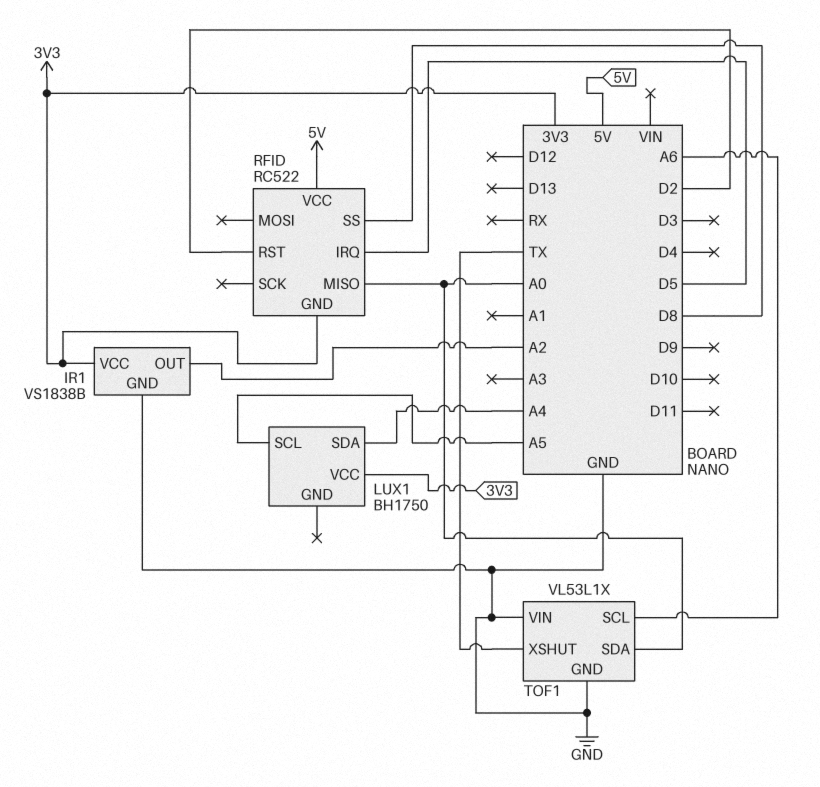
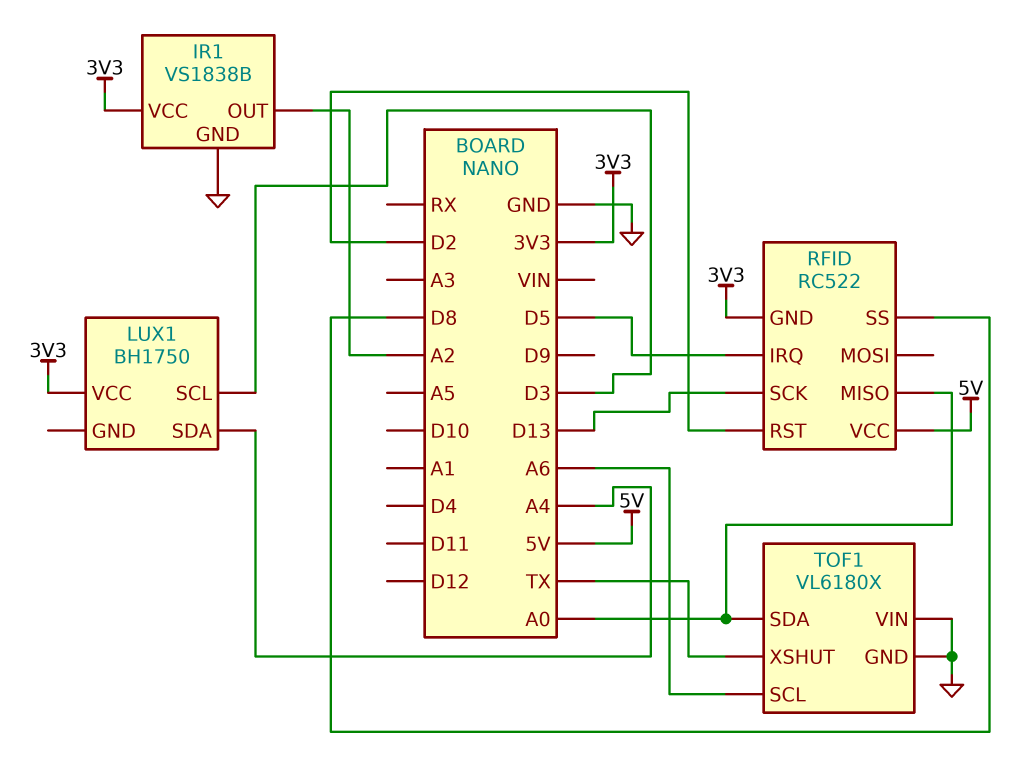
LUX1 pin SCL: A5 -> D3
RFID pin SCK: none -> D13
TOF1: VL53L1X -> VL6180X

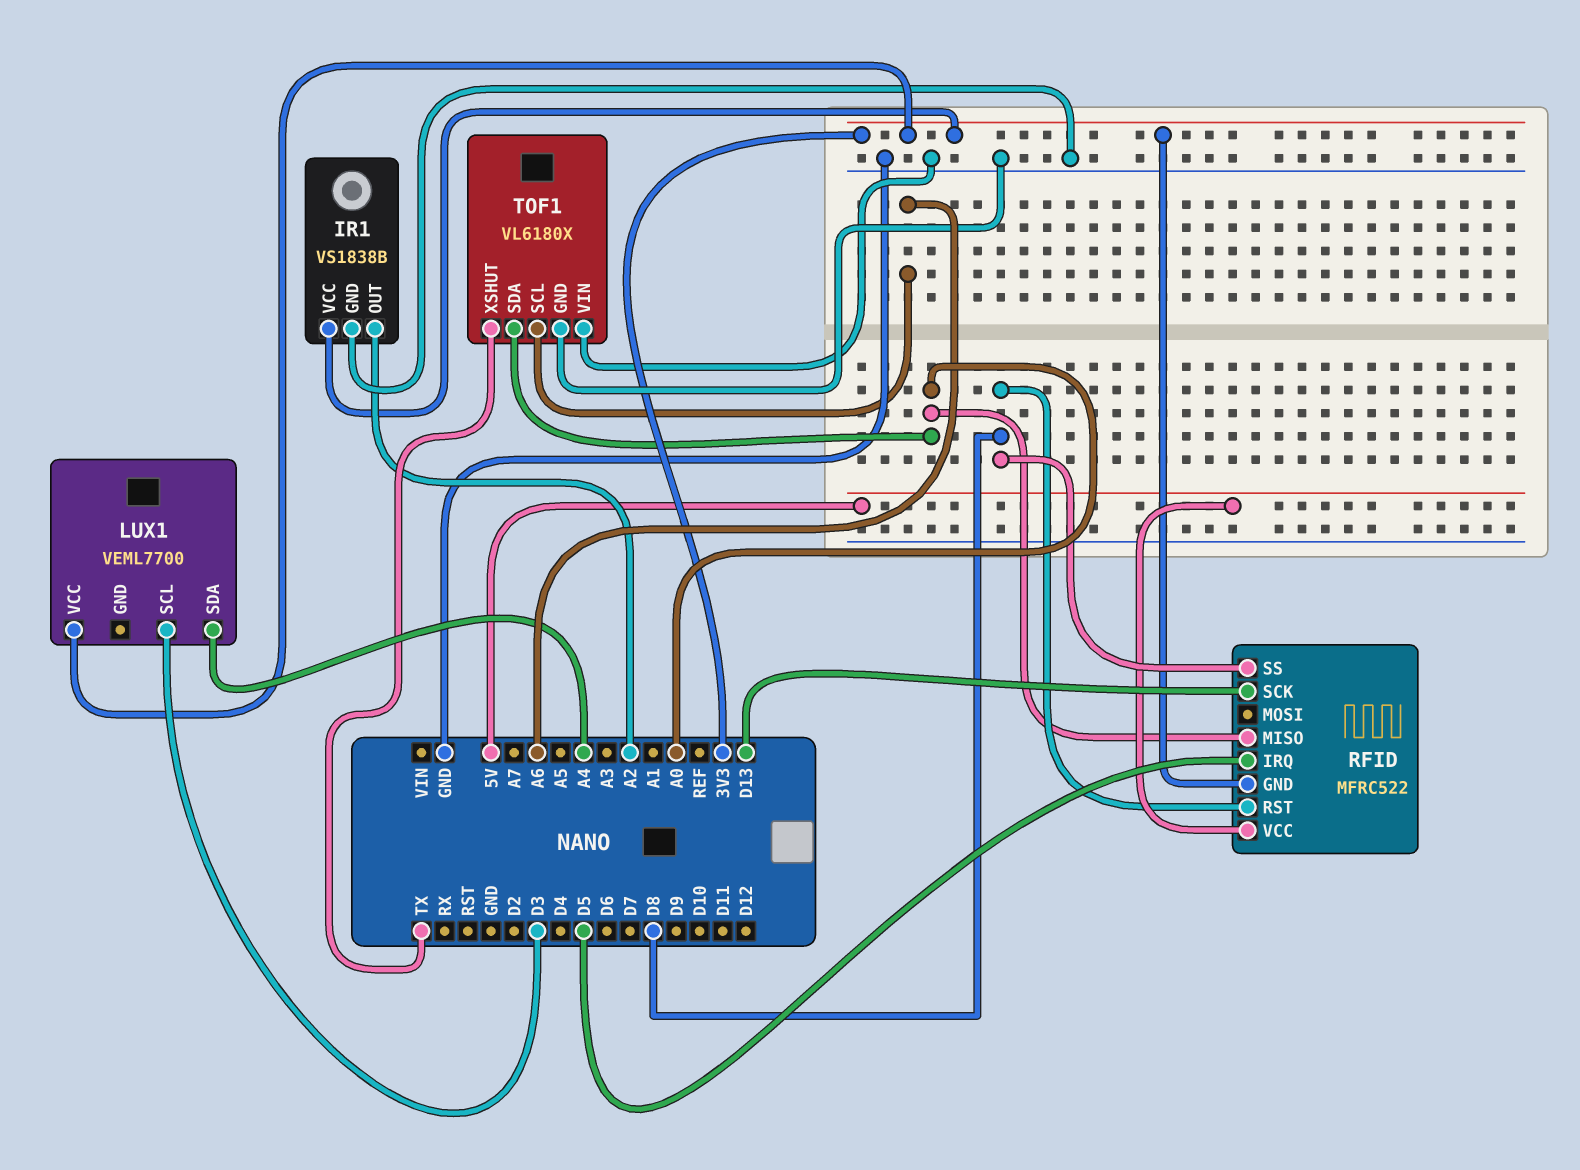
LUX1: BH1750 -> VEML7700
RFID: RC522 -> MFRC522
RFID pin RST: D2 -> D8

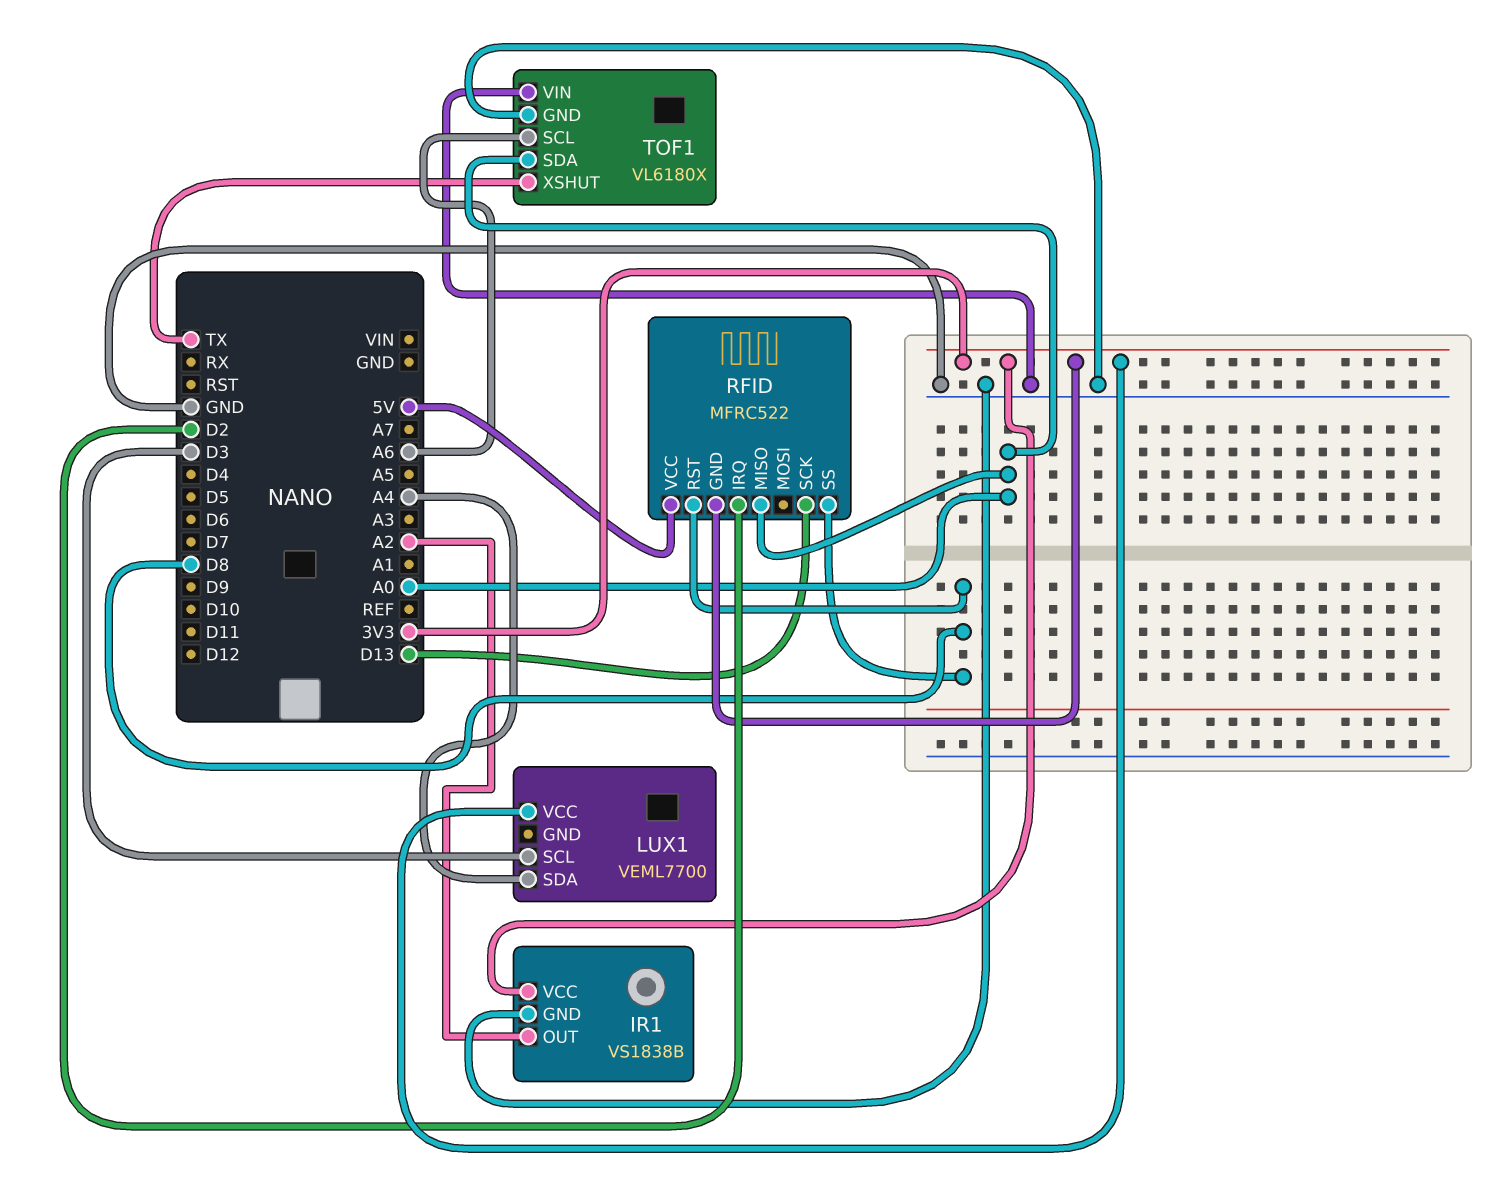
RFID pin IRQ: D5 -> D2

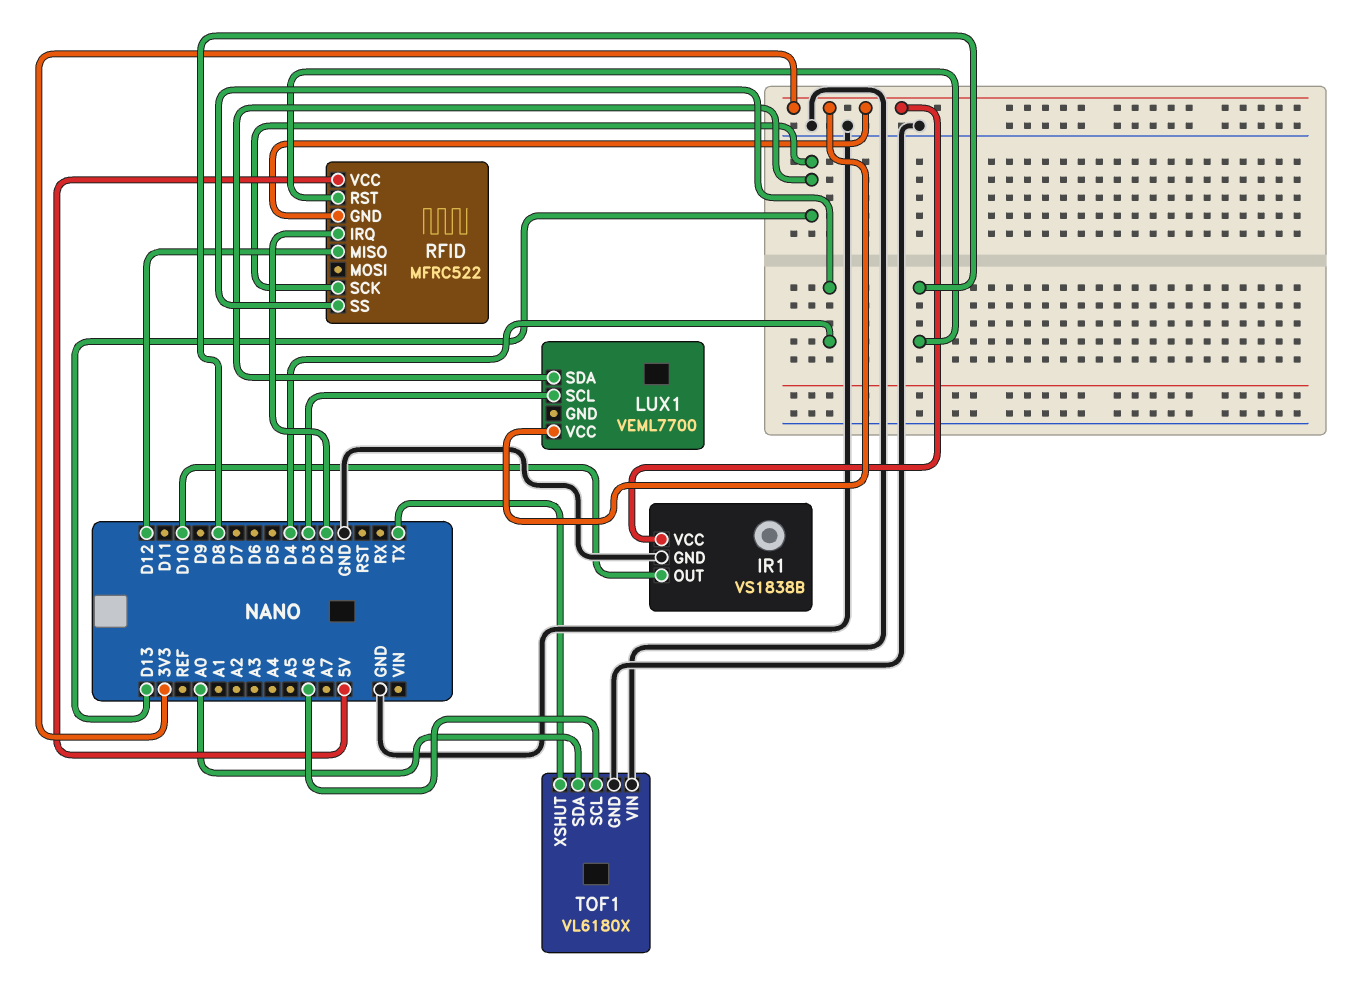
IR1 pin OUT: A2 -> D10
LUX1 pin SDA: A4 -> D13
RFID pin MISO: A0 -> D12
RFID pin SS: D8 -> D4

